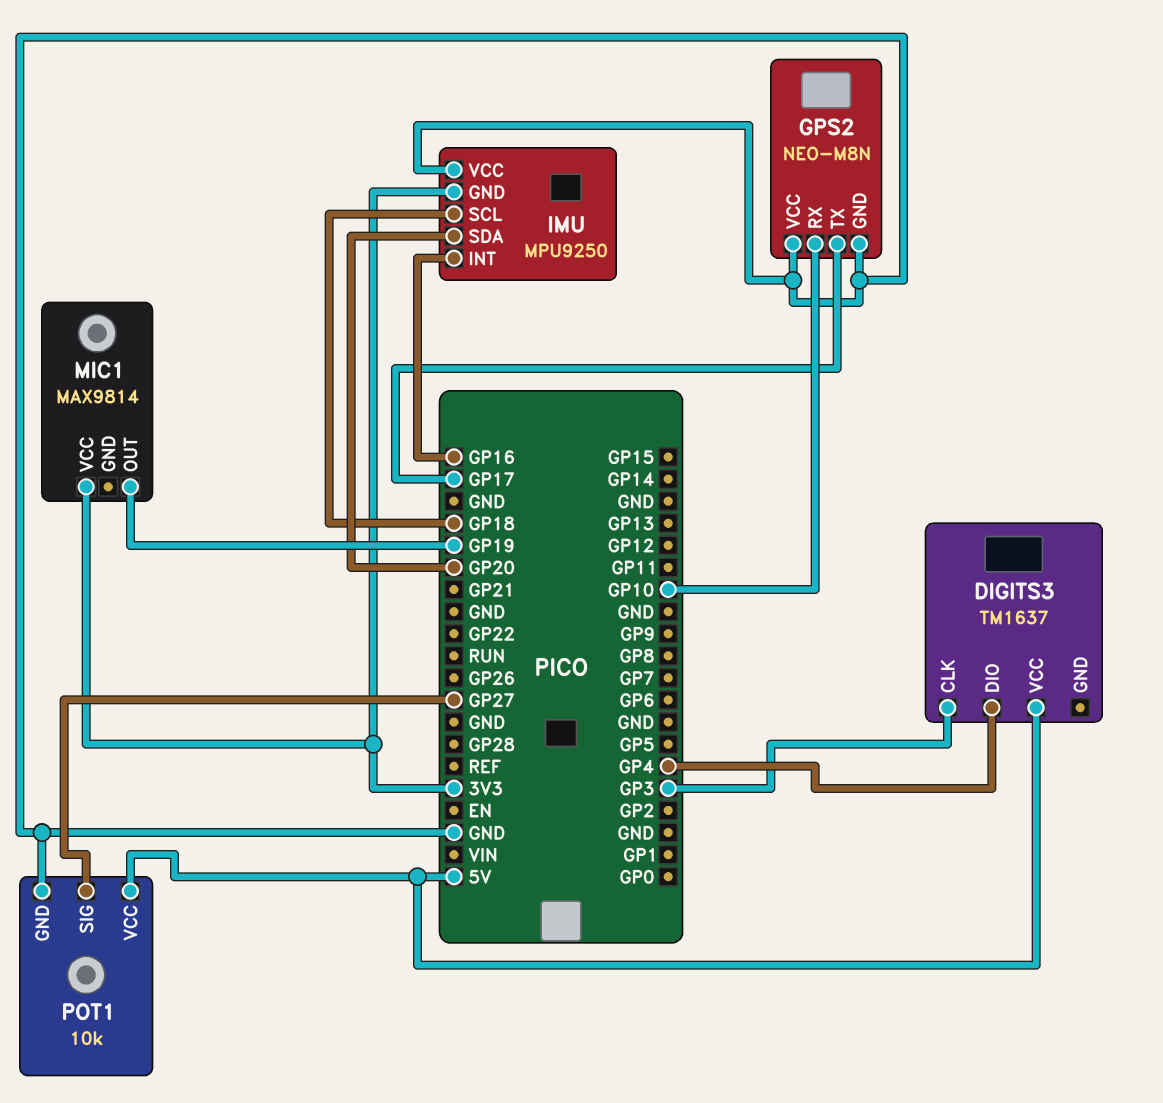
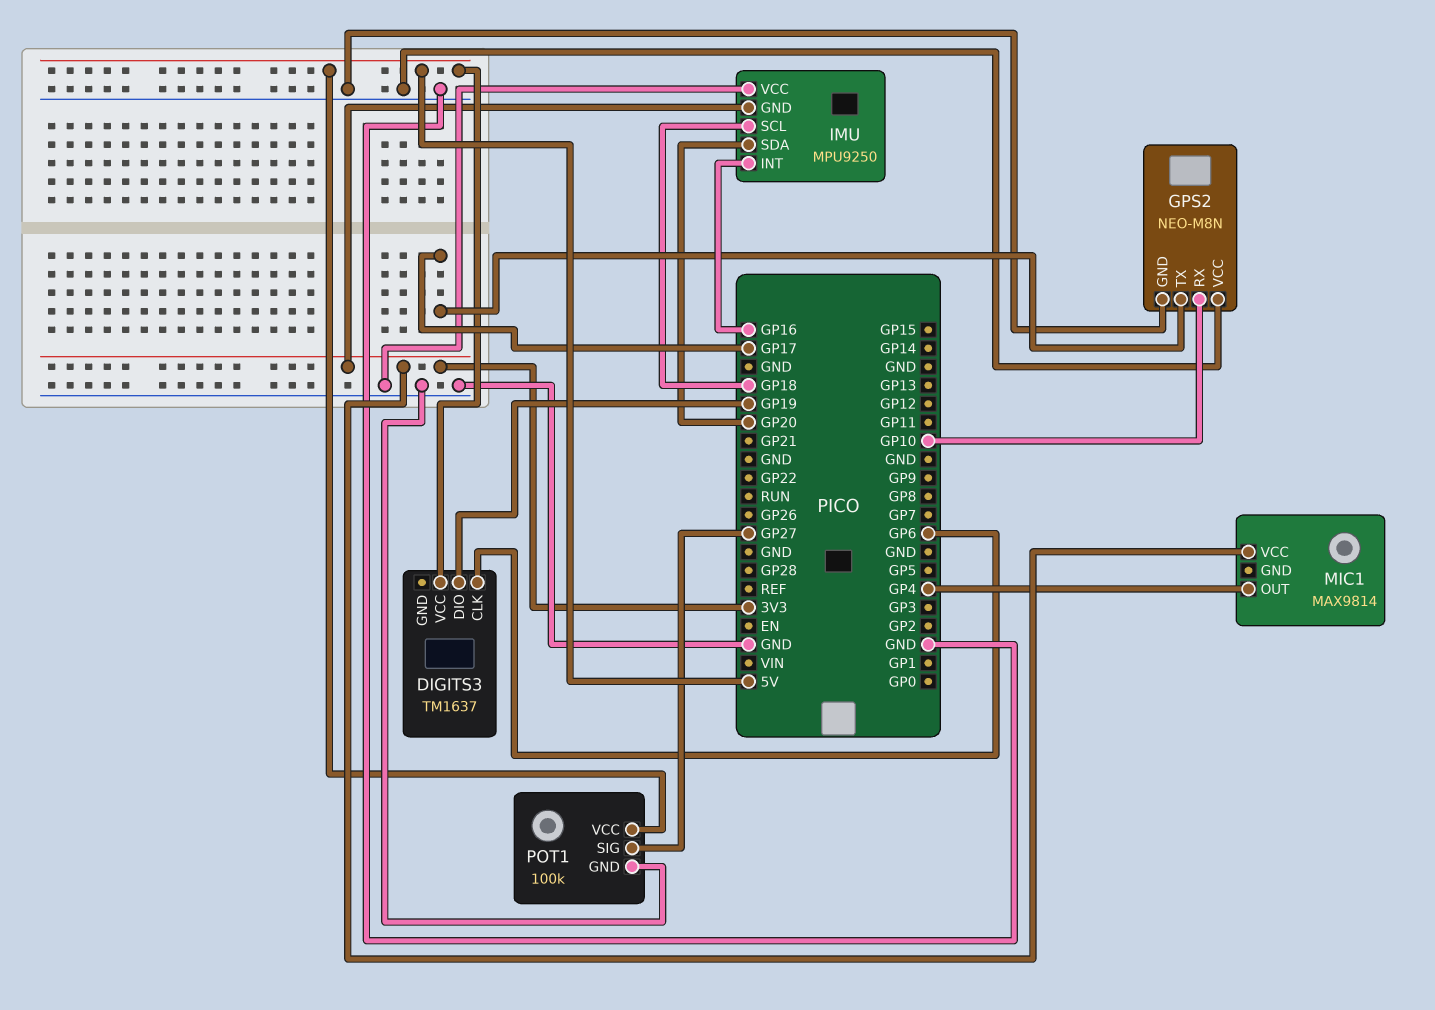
DIGITS3 pin CLK: GP3 -> GP6
DIGITS3 pin DIO: GP4 -> GP19
MIC1 pin OUT: GP19 -> GP4
POT1: 10k -> 100k

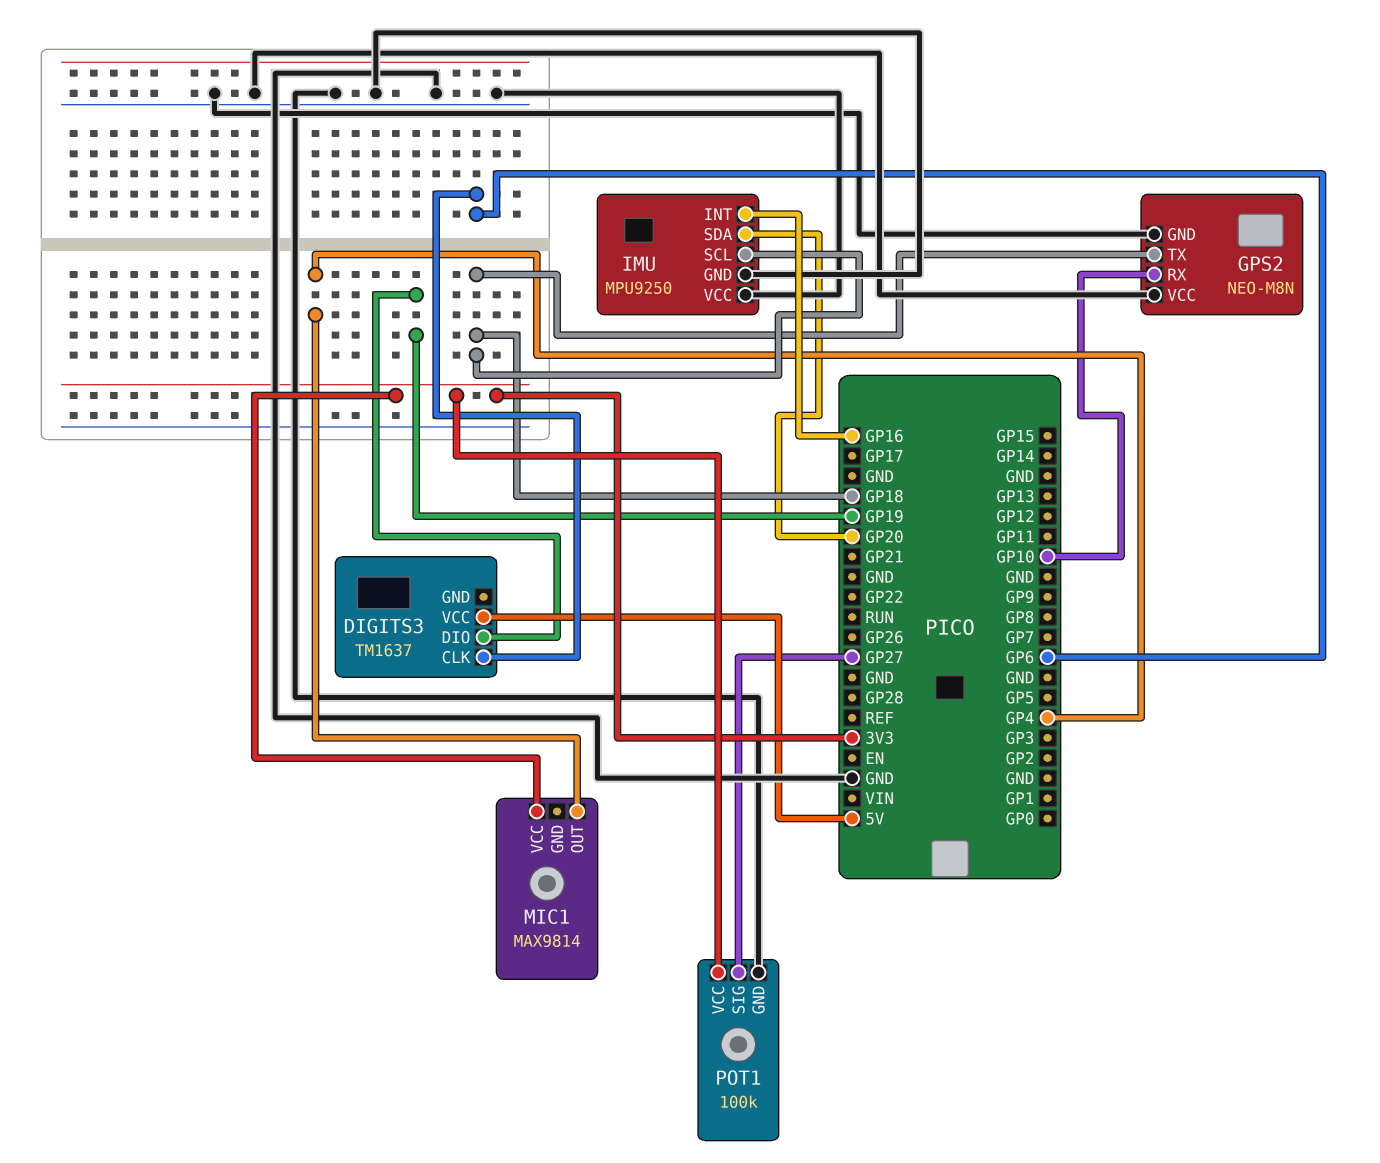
GPS2 pin TX: GP17 -> GP18
IMU pin GND: 3V3 -> GND
POT1 pin VCC: 5V -> 3V3

